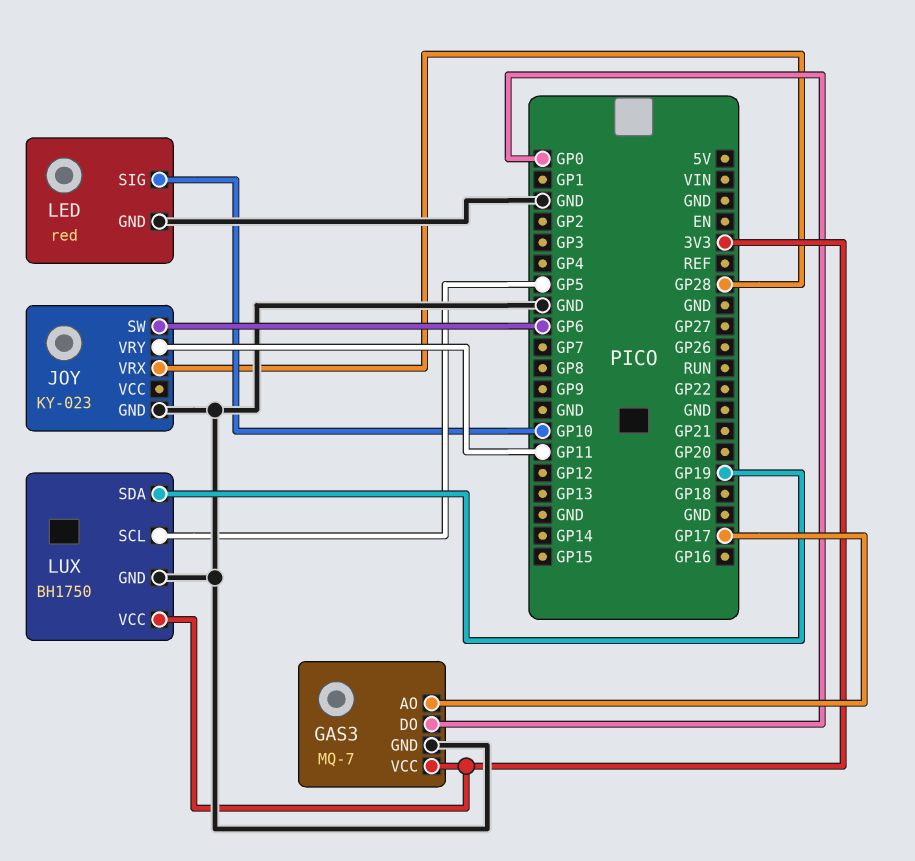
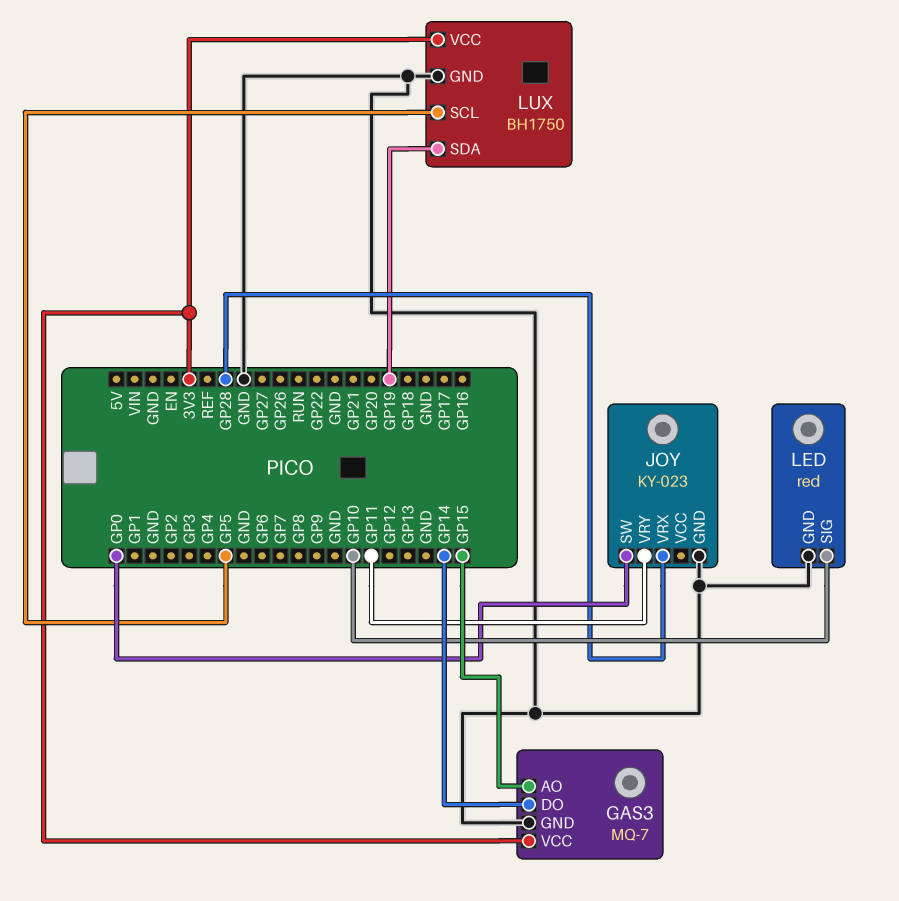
GAS3 pin AO: GP17 -> GP15
GAS3 pin DO: GP0 -> GP14
JOY pin SW: GP6 -> GP0

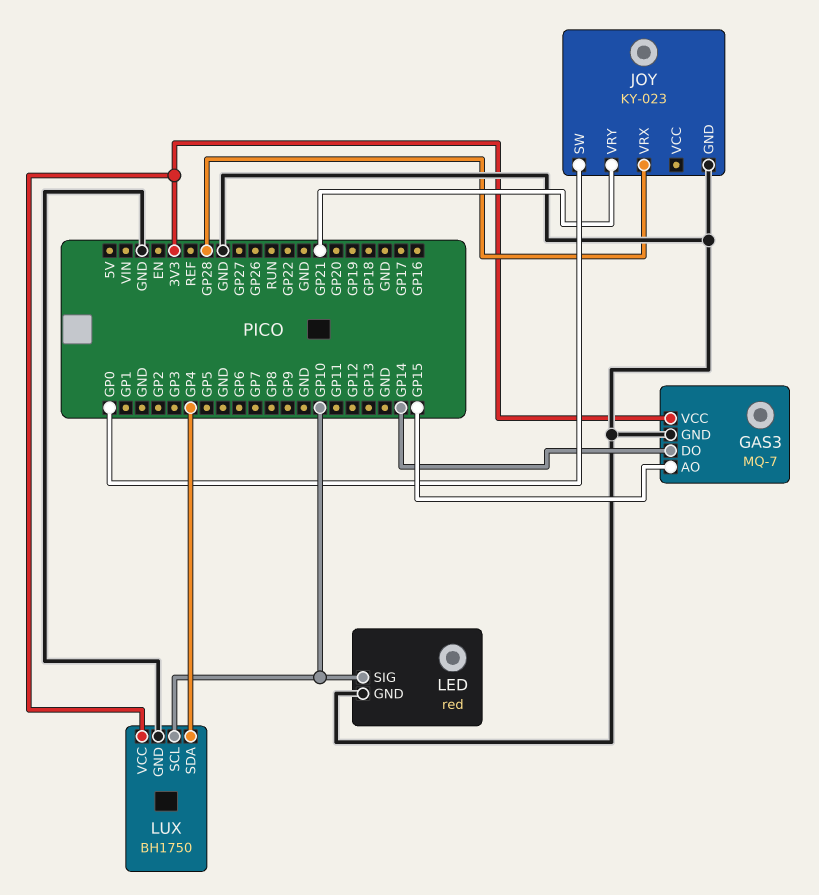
JOY pin VRY: GP11 -> GP21
LUX pin SCL: GP5 -> GP10
LUX pin SDA: GP19 -> GP4

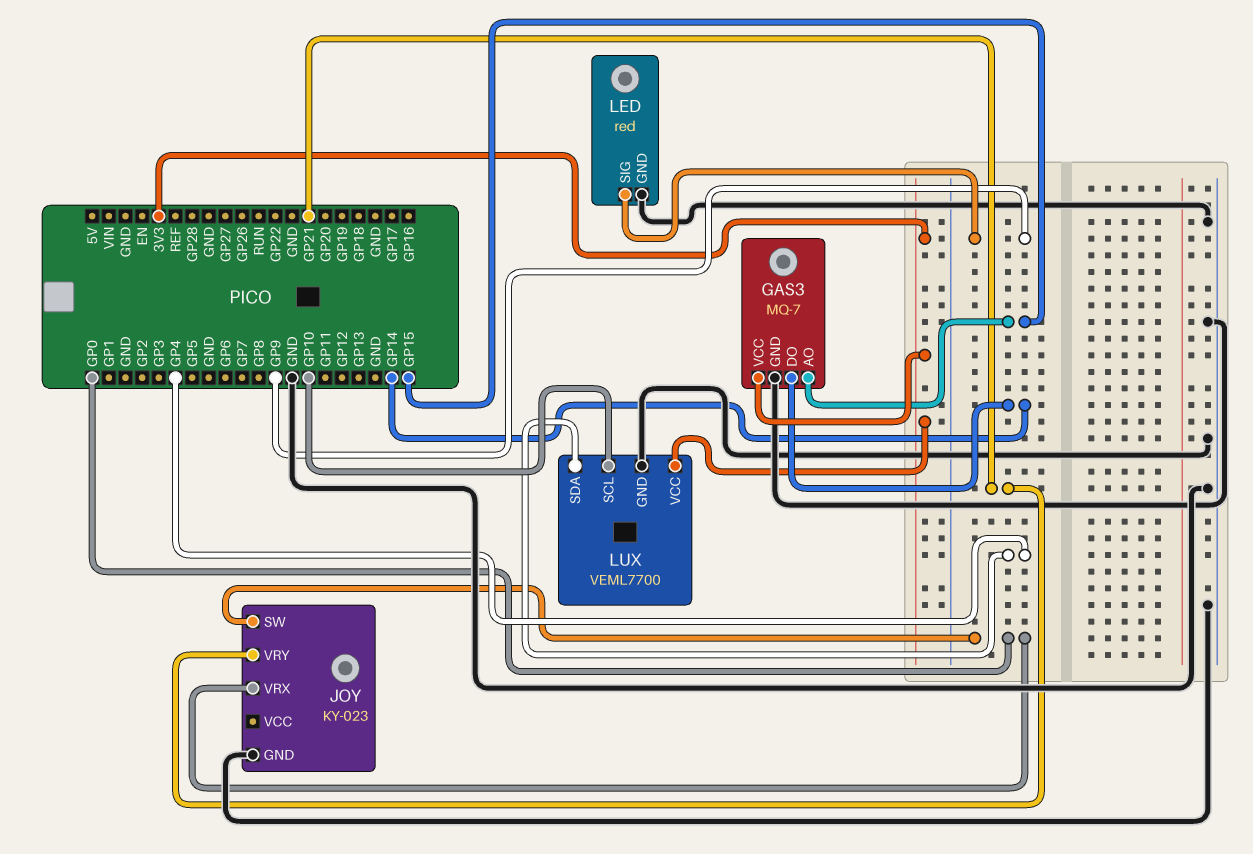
JOY pin VRX: GP28 -> GP0
LED pin SIG: GP10 -> GP9
LUX: BH1750 -> VEML7700

